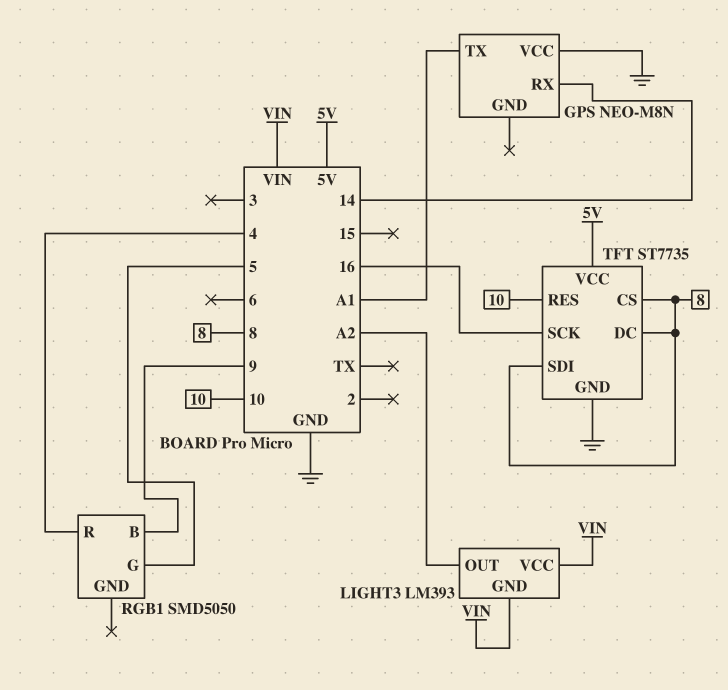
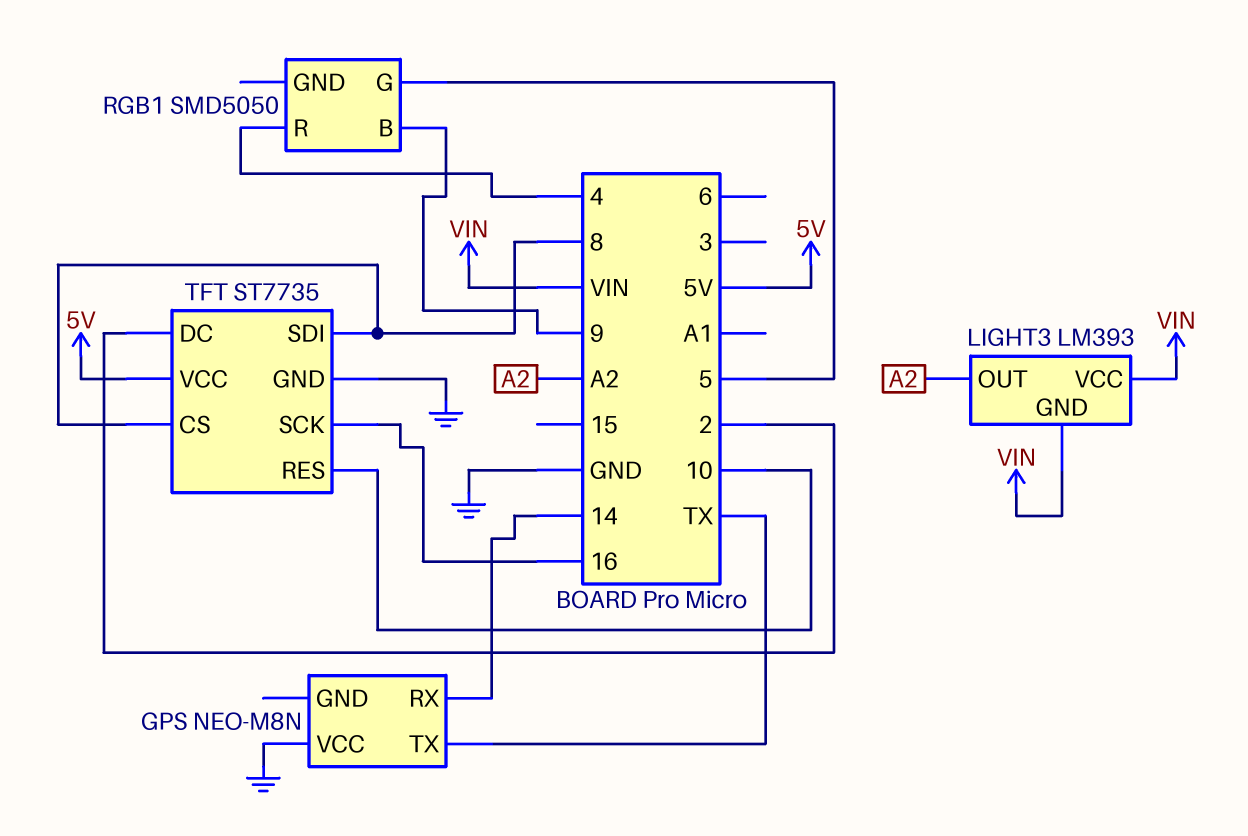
GPS pin TX: A1 -> TX
TFT pin DC: 8 -> 2

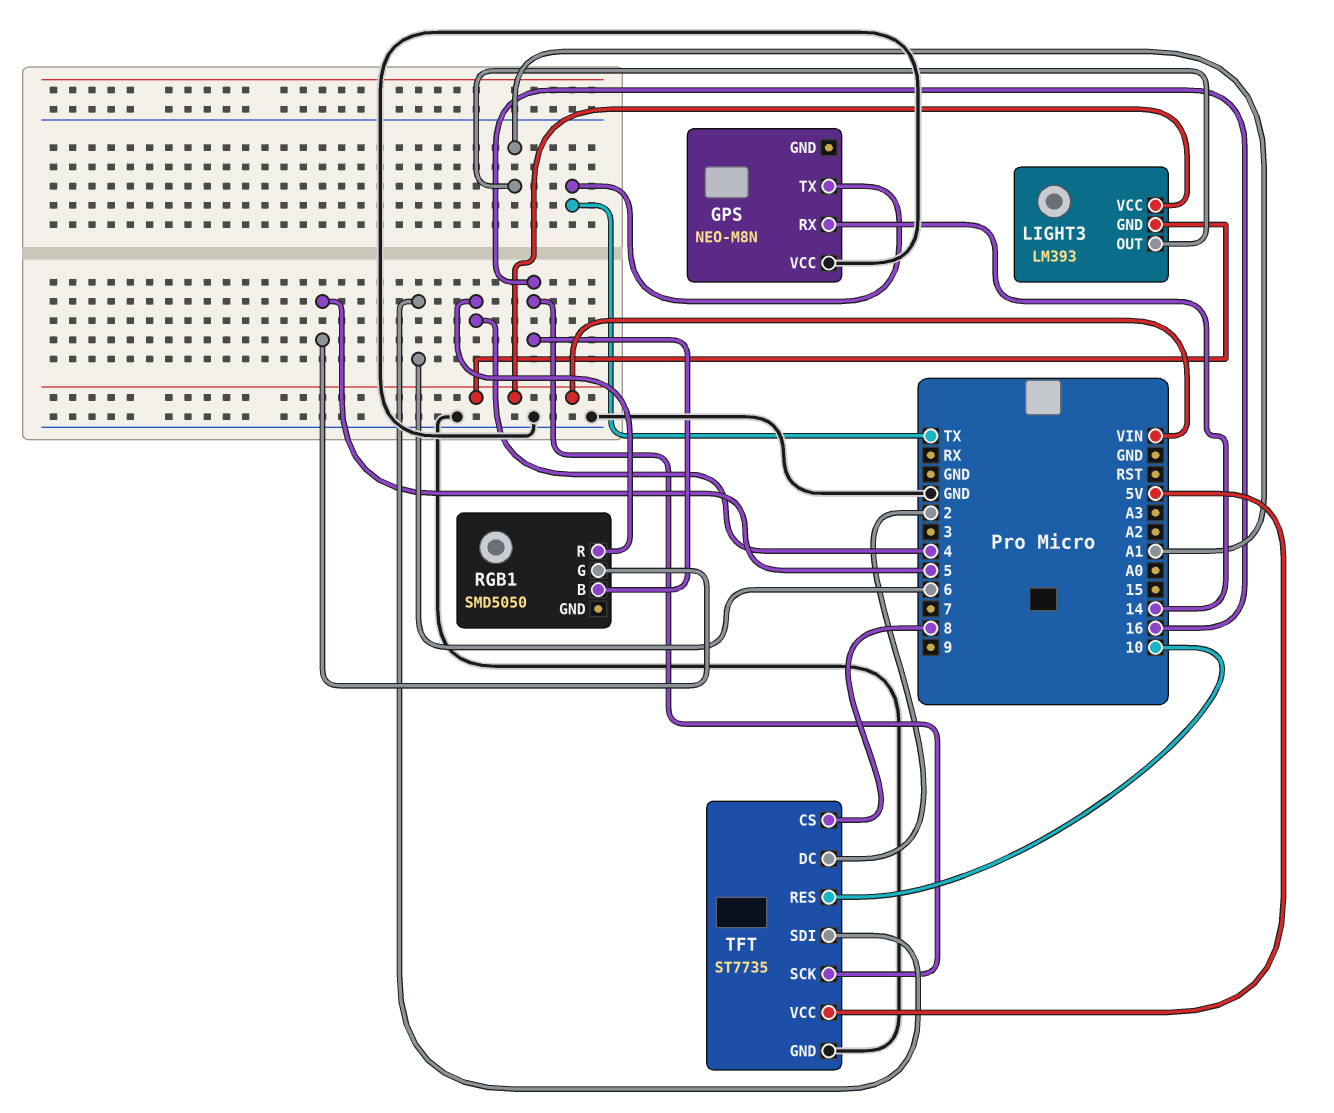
LIGHT3 pin OUT: A2 -> A1
RGB1 pin B: 9 -> 16
TFT pin SDI: 8 -> 6

